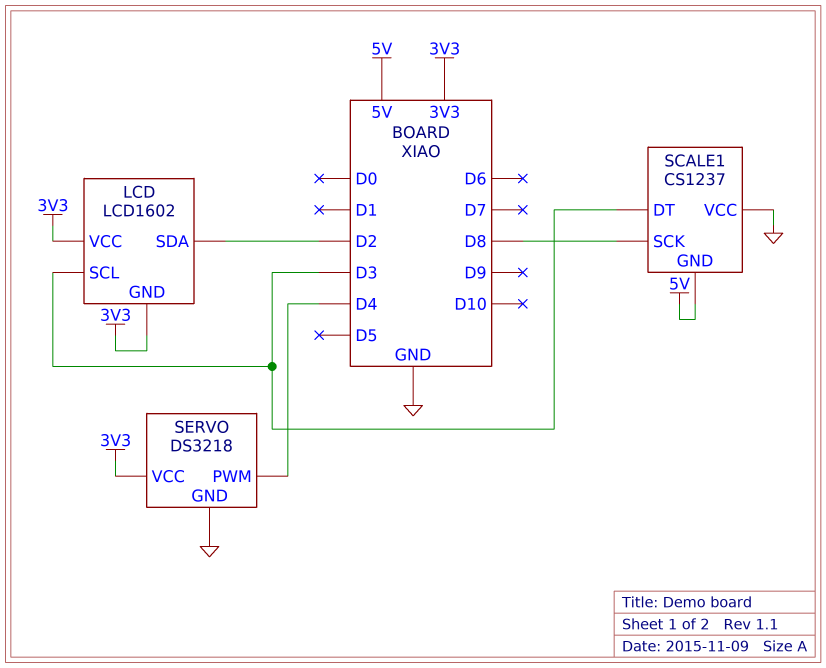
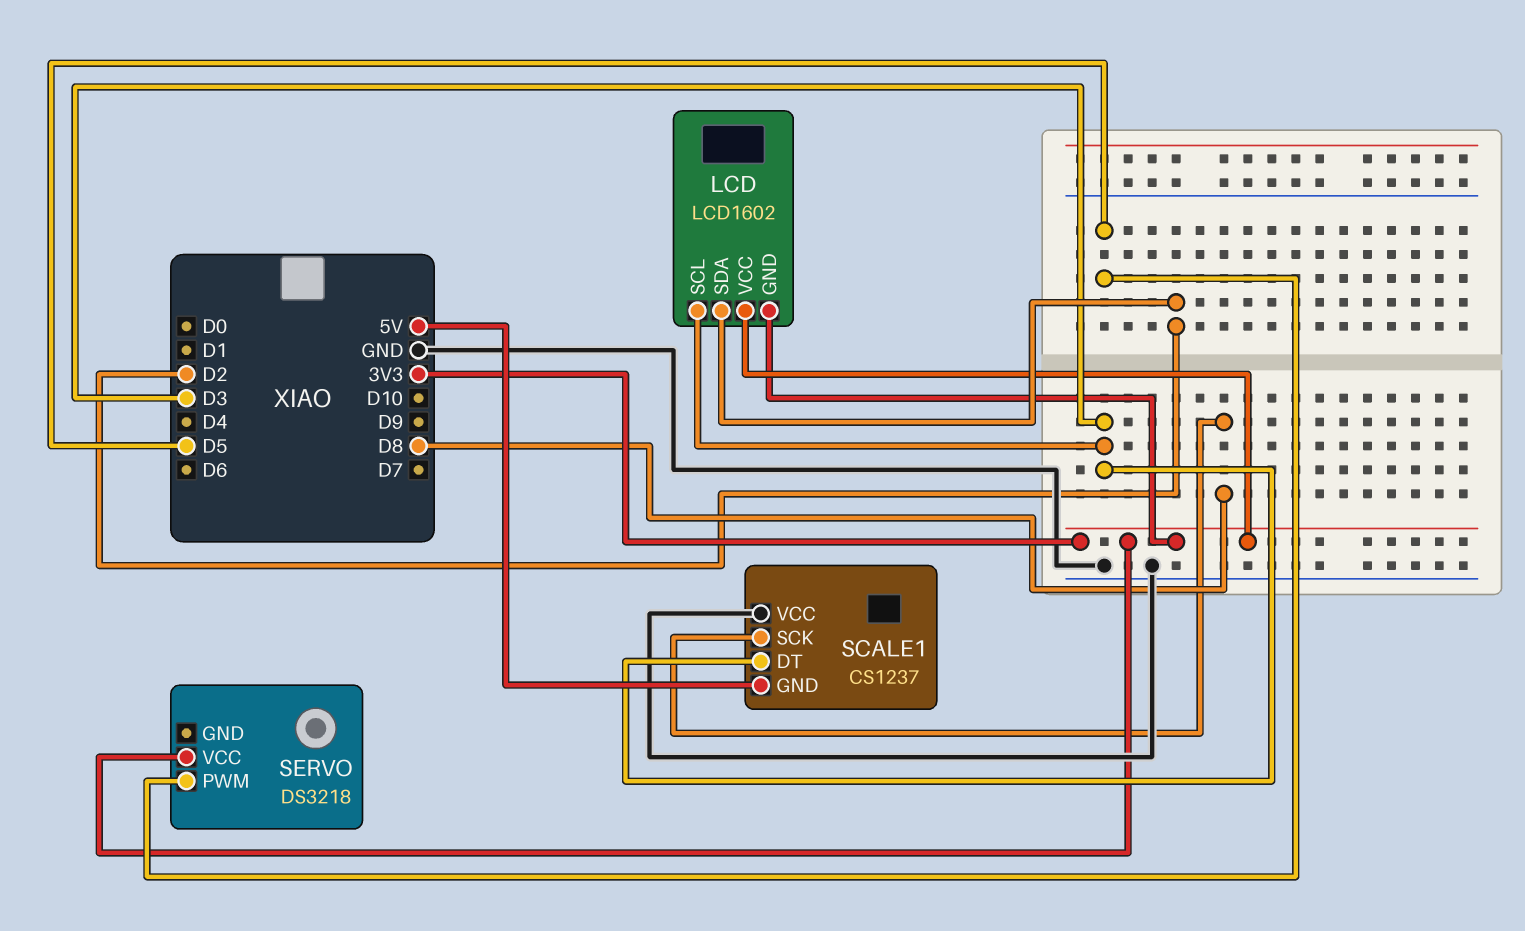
SERVO pin GND: GND -> none
SERVO pin PWM: D4 -> D5

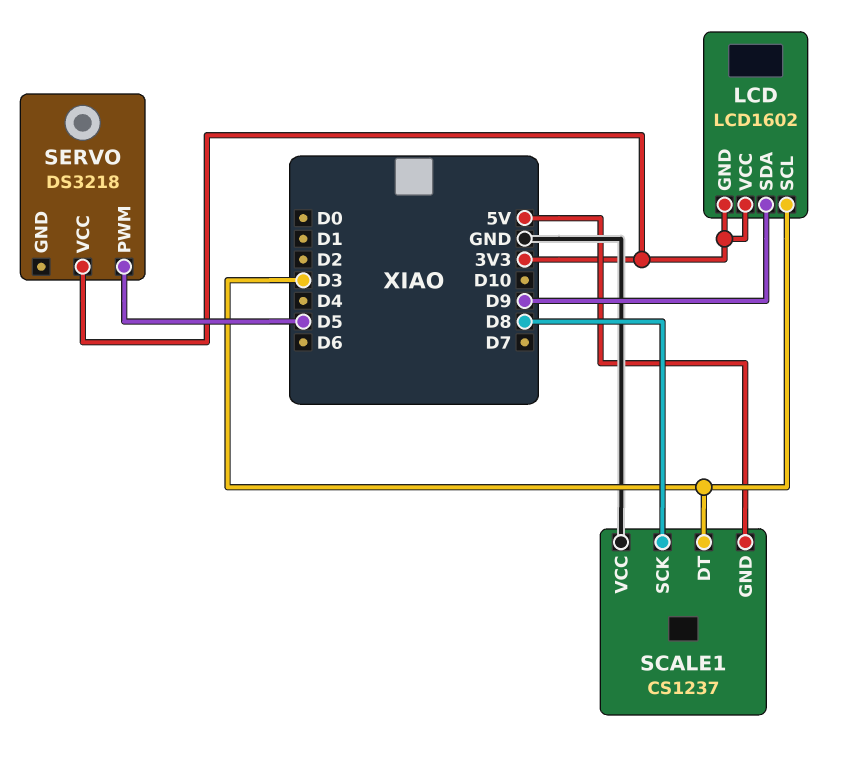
LCD pin SDA: D2 -> D9

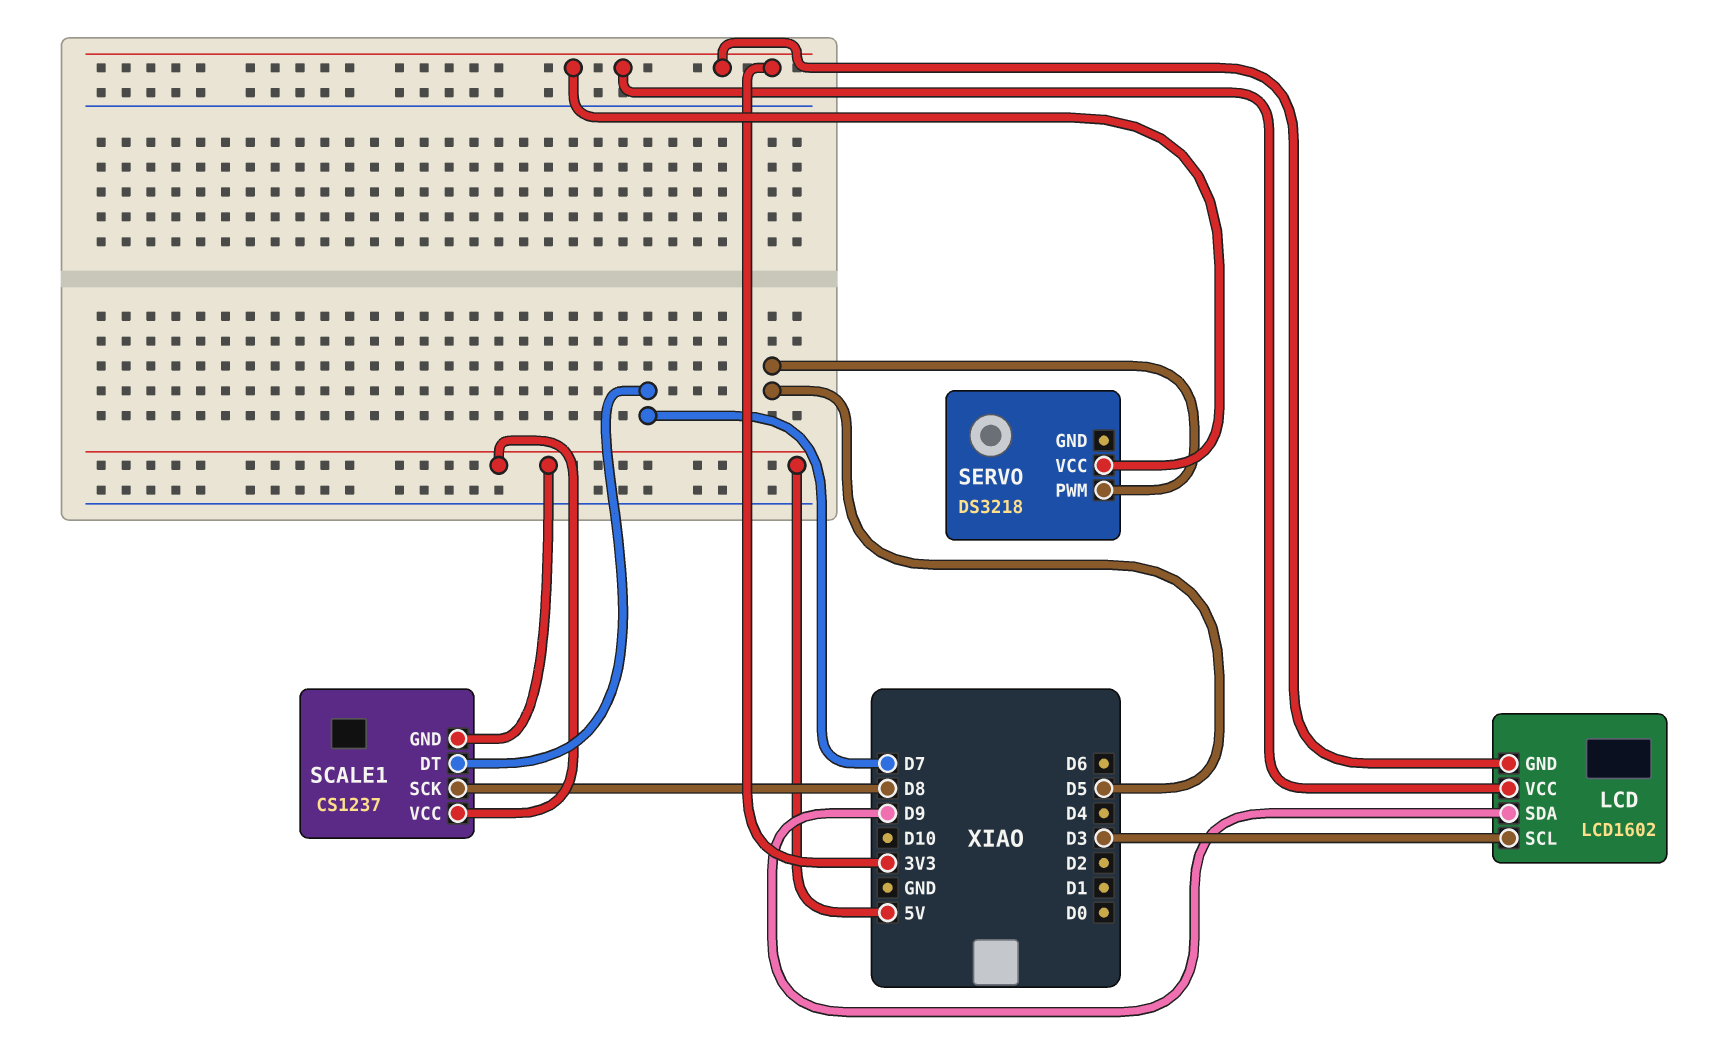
SCALE1 pin DT: D3 -> D7
SCALE1 pin VCC: GND -> 5V

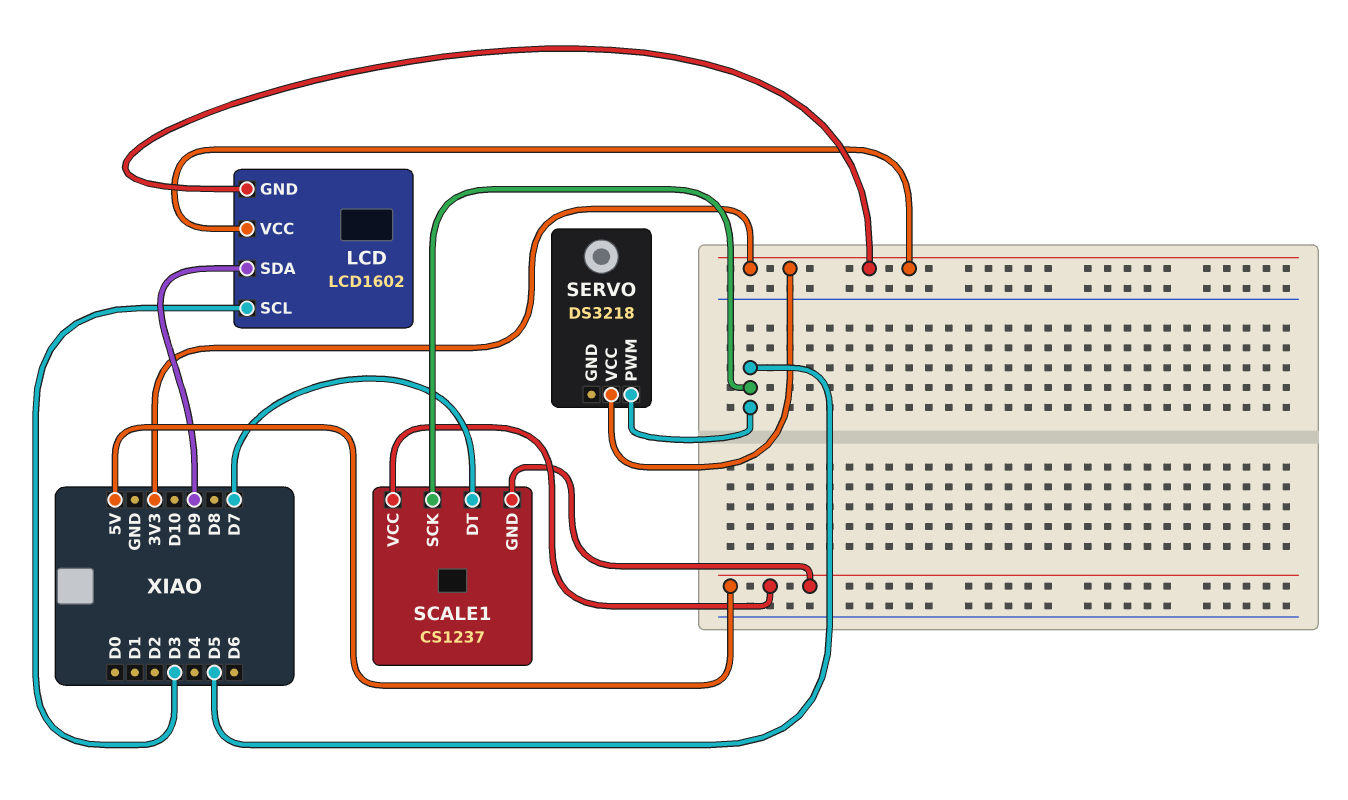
SCALE1 pin SCK: D8 -> D5

